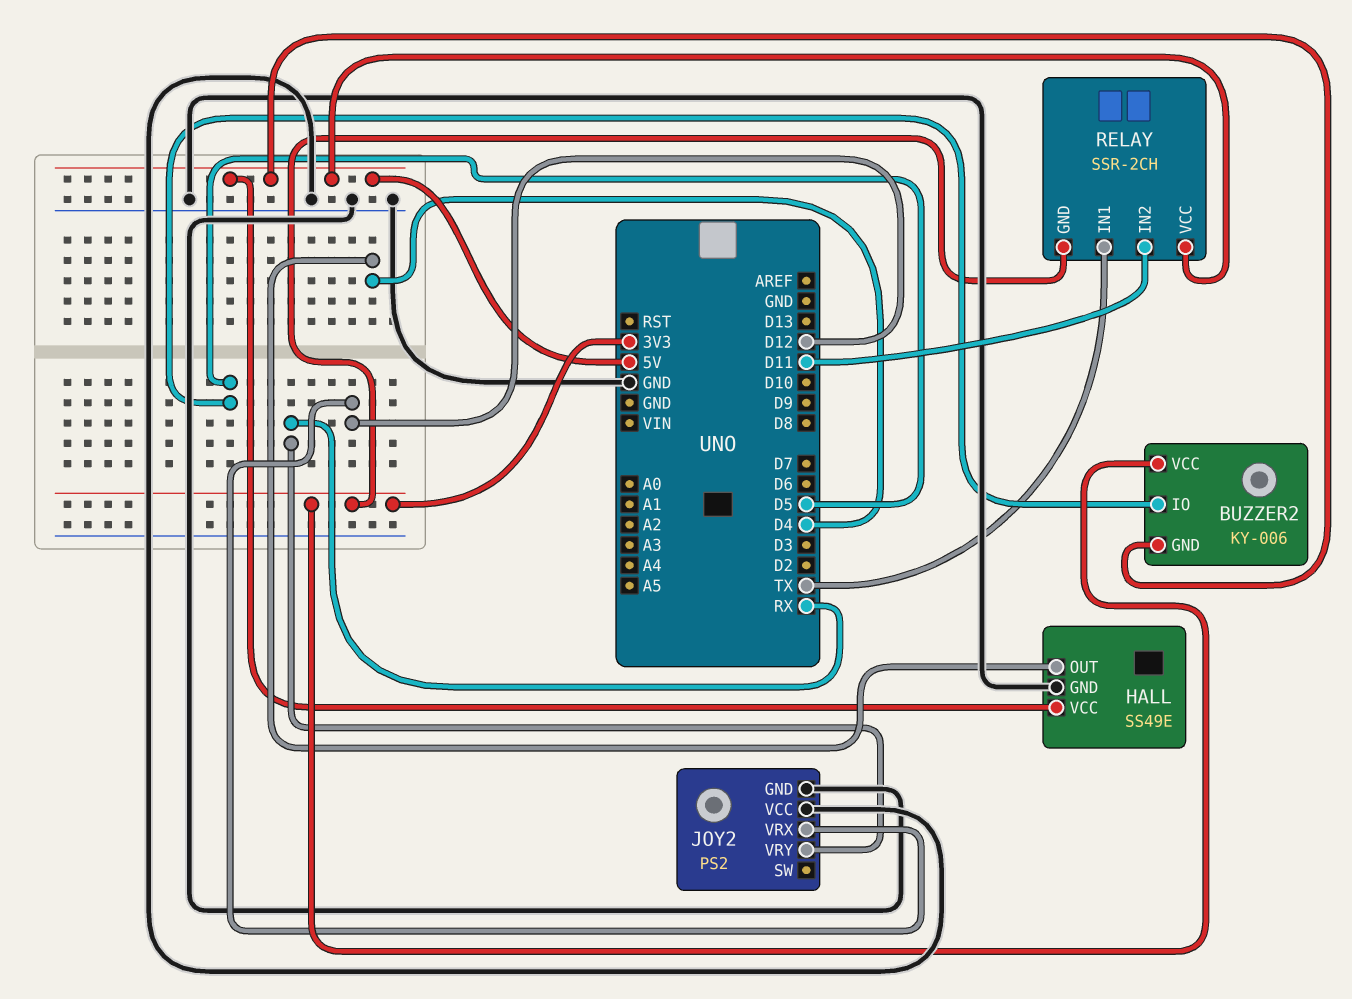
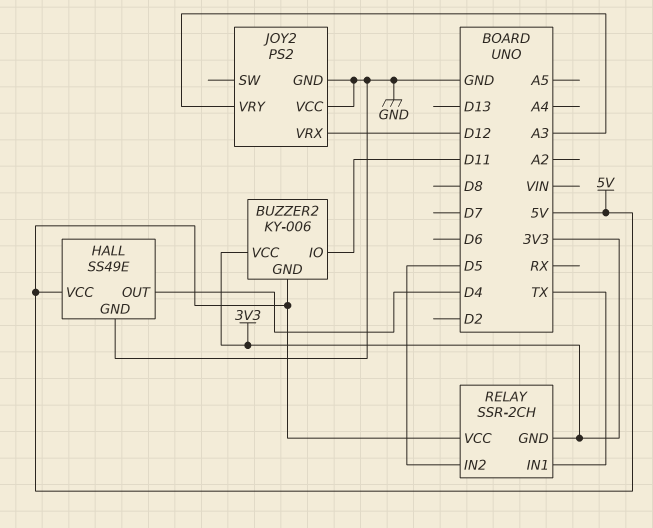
BUZZER2 pin IO: D5 -> D11
JOY2 pin VRY: RX -> A3
RELAY pin IN2: D11 -> D5

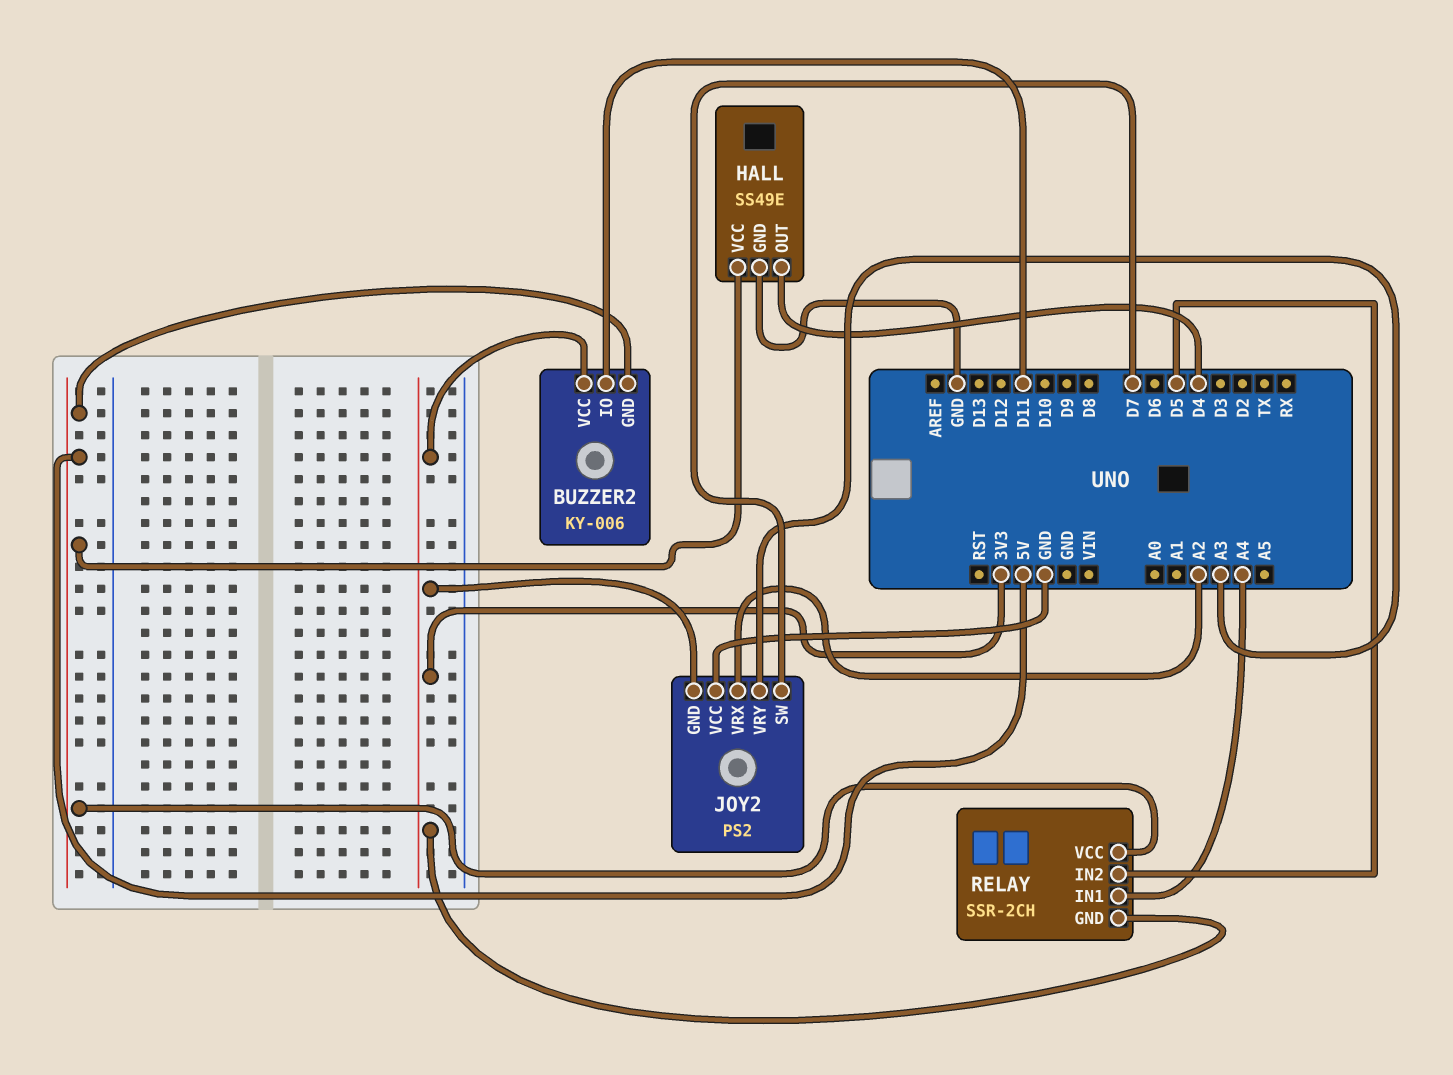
JOY2 pin GND: GND -> 3V3
JOY2 pin SW: none -> D7
JOY2 pin VRX: D12 -> A2
RELAY pin IN1: TX -> A4

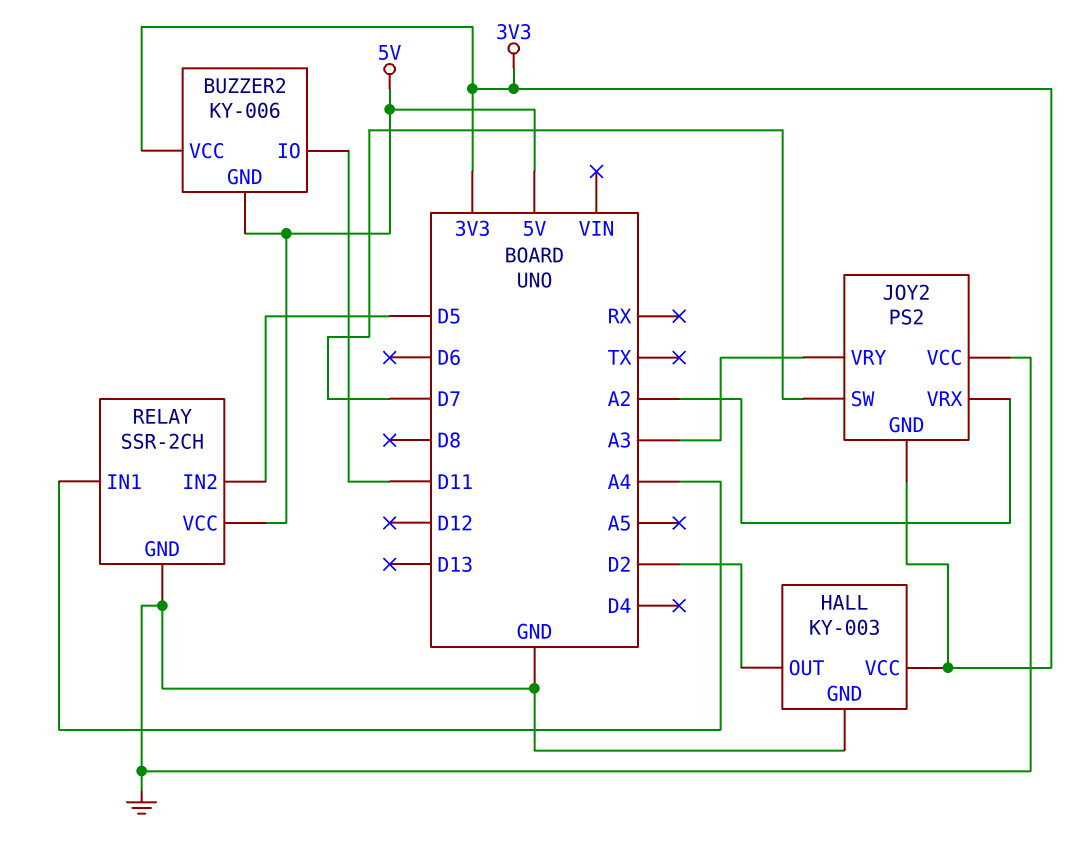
HALL: SS49E -> KY-003
HALL pin OUT: D4 -> D2
HALL pin VCC: 5V -> 3V3
RELAY pin GND: 3V3 -> GND

